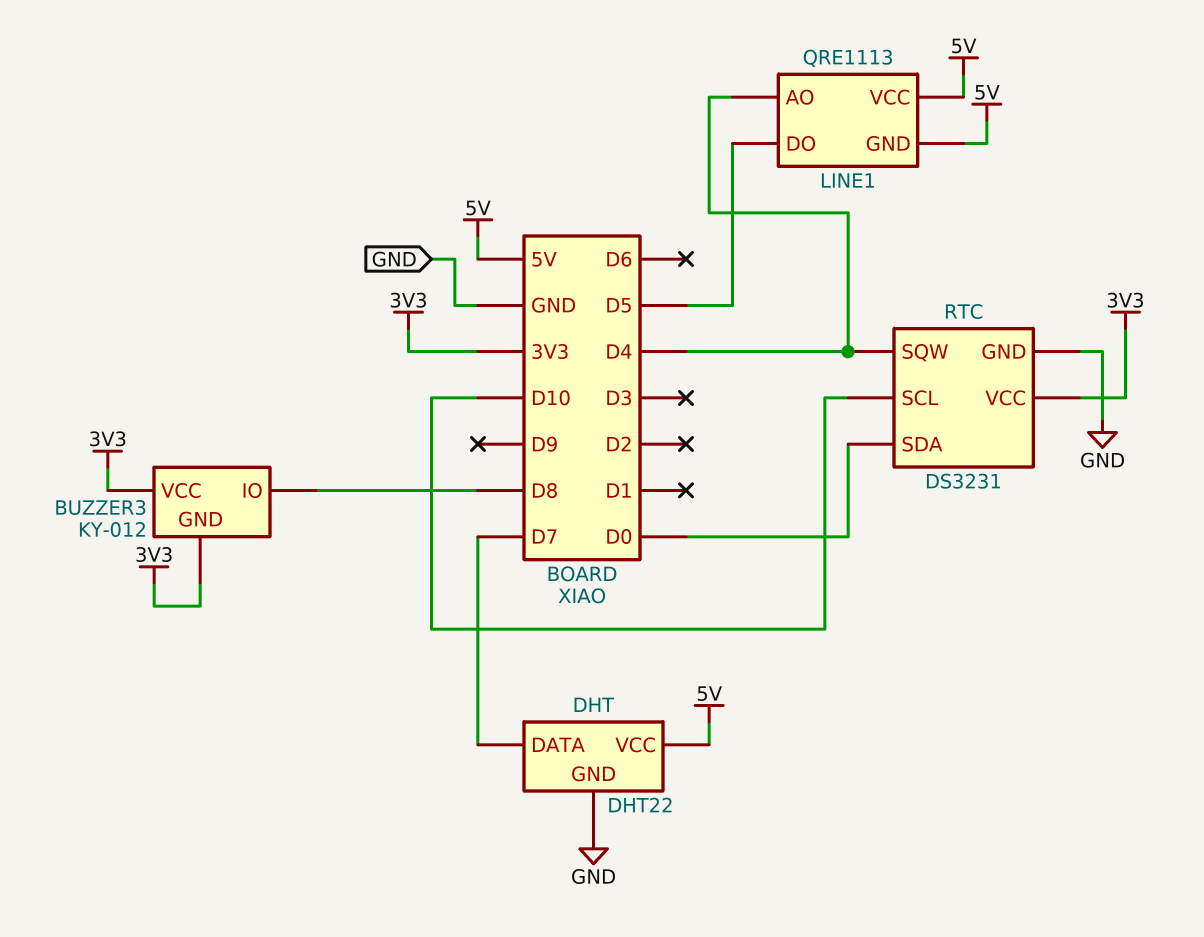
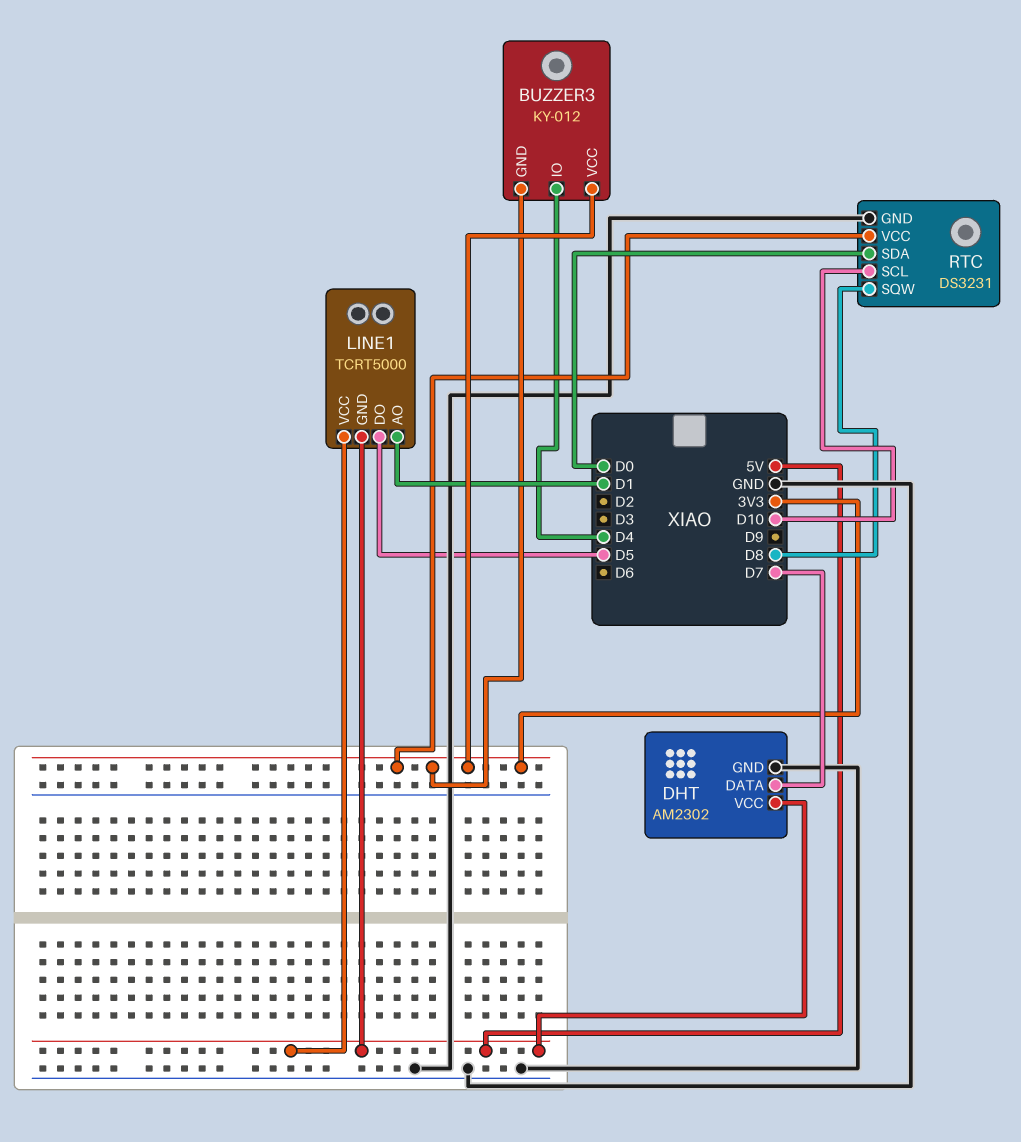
BUZZER3 pin IO: D8 -> D4
DHT: DHT22 -> AM2302
LINE1: QRE1113 -> TCRT5000
LINE1 pin AO: D4 -> D1
RTC pin SQW: D4 -> D8

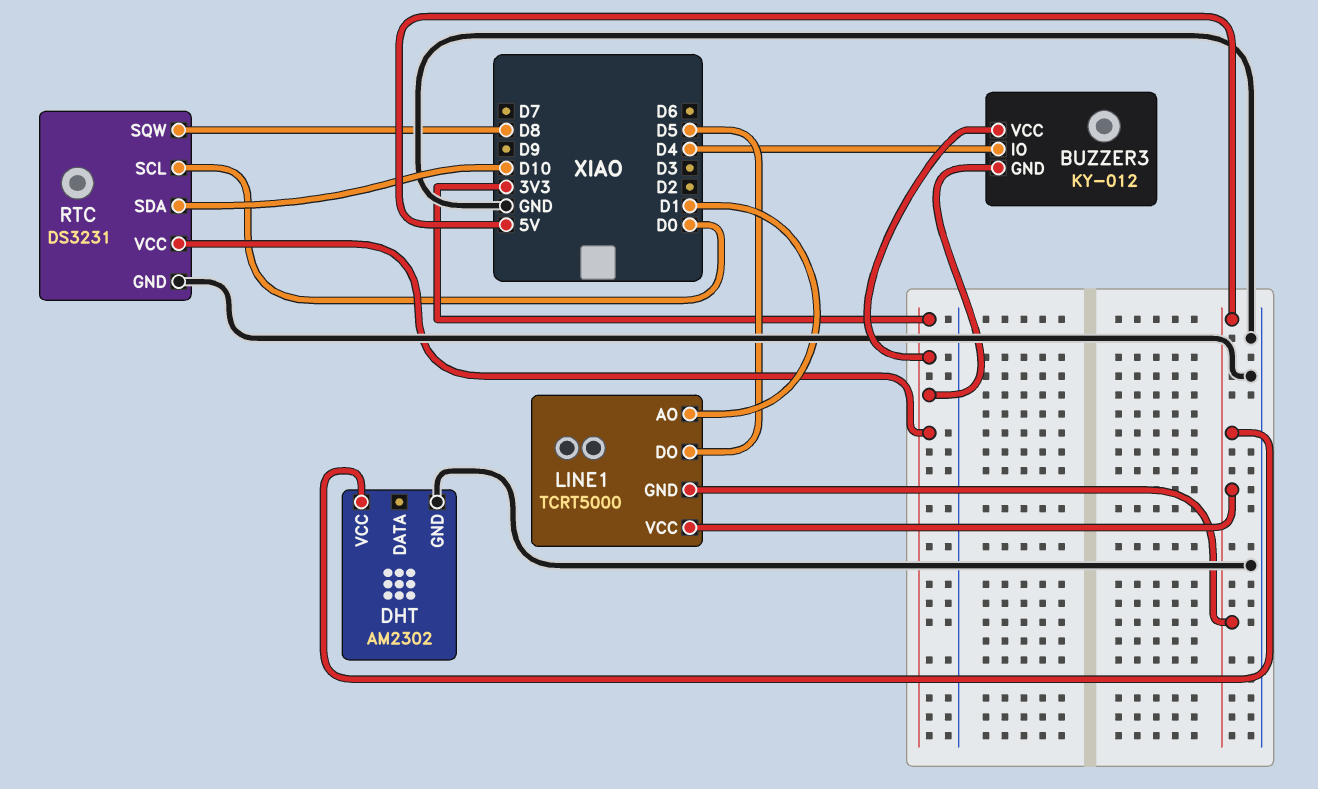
DHT pin DATA: D7 -> none
RTC pin SCL: D10 -> D0
RTC pin SDA: D0 -> D10

